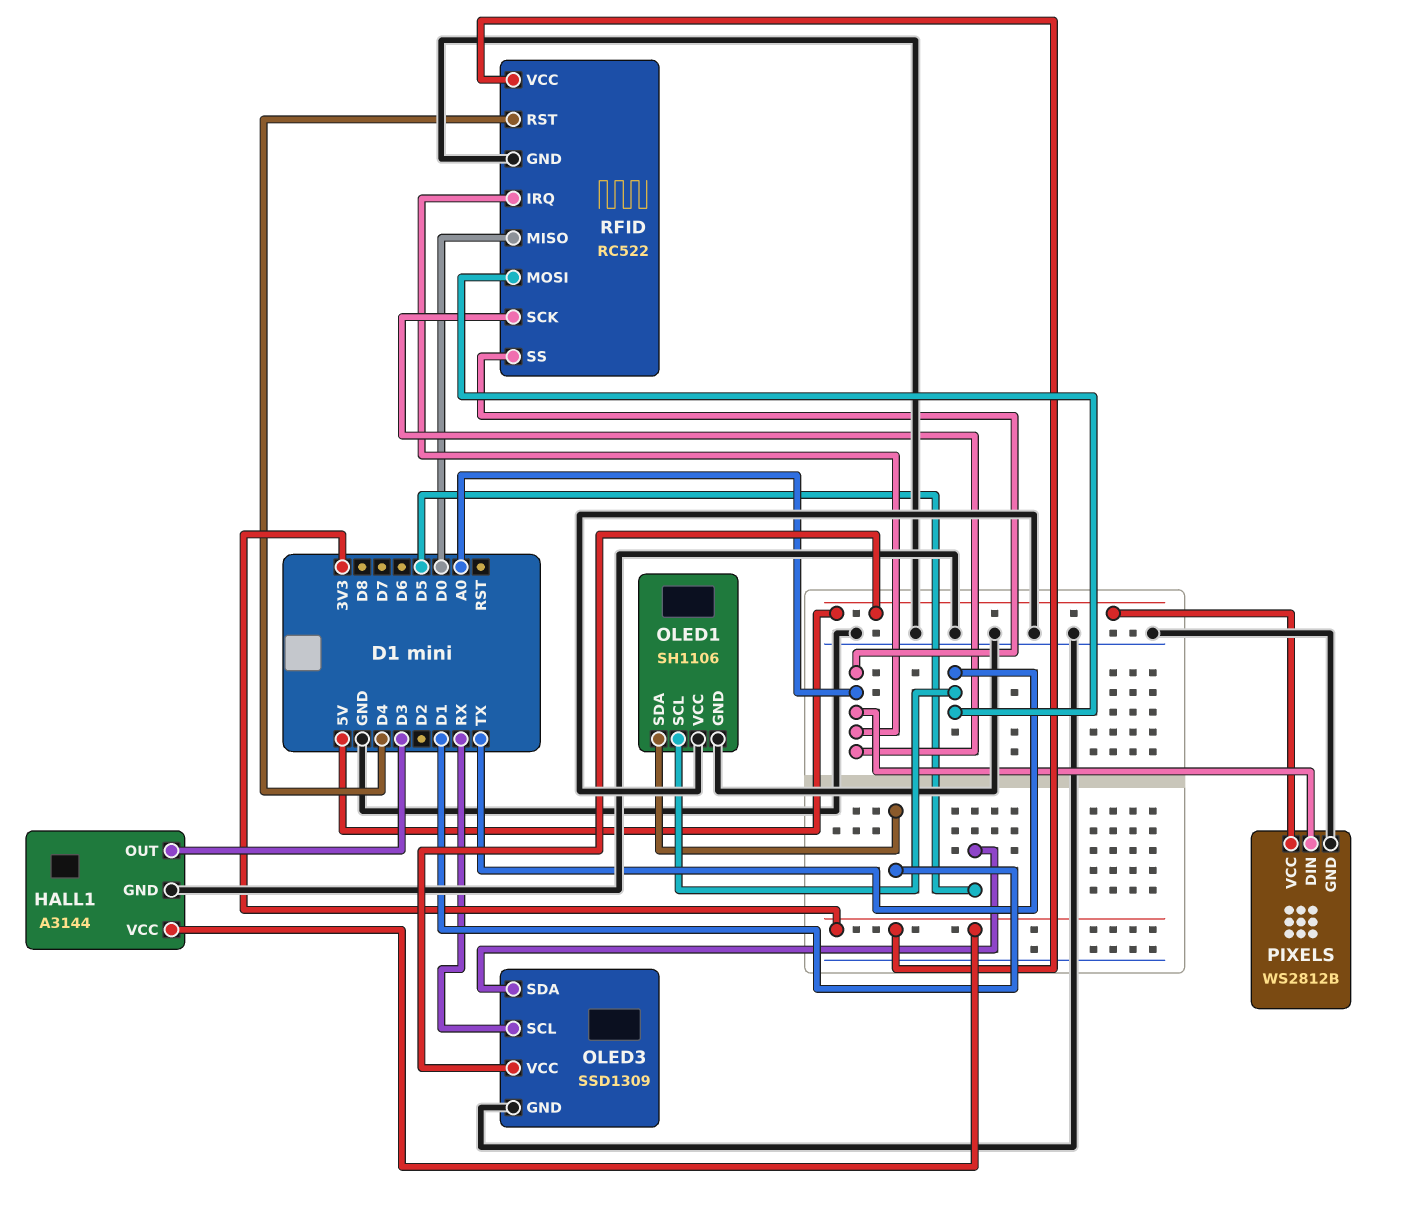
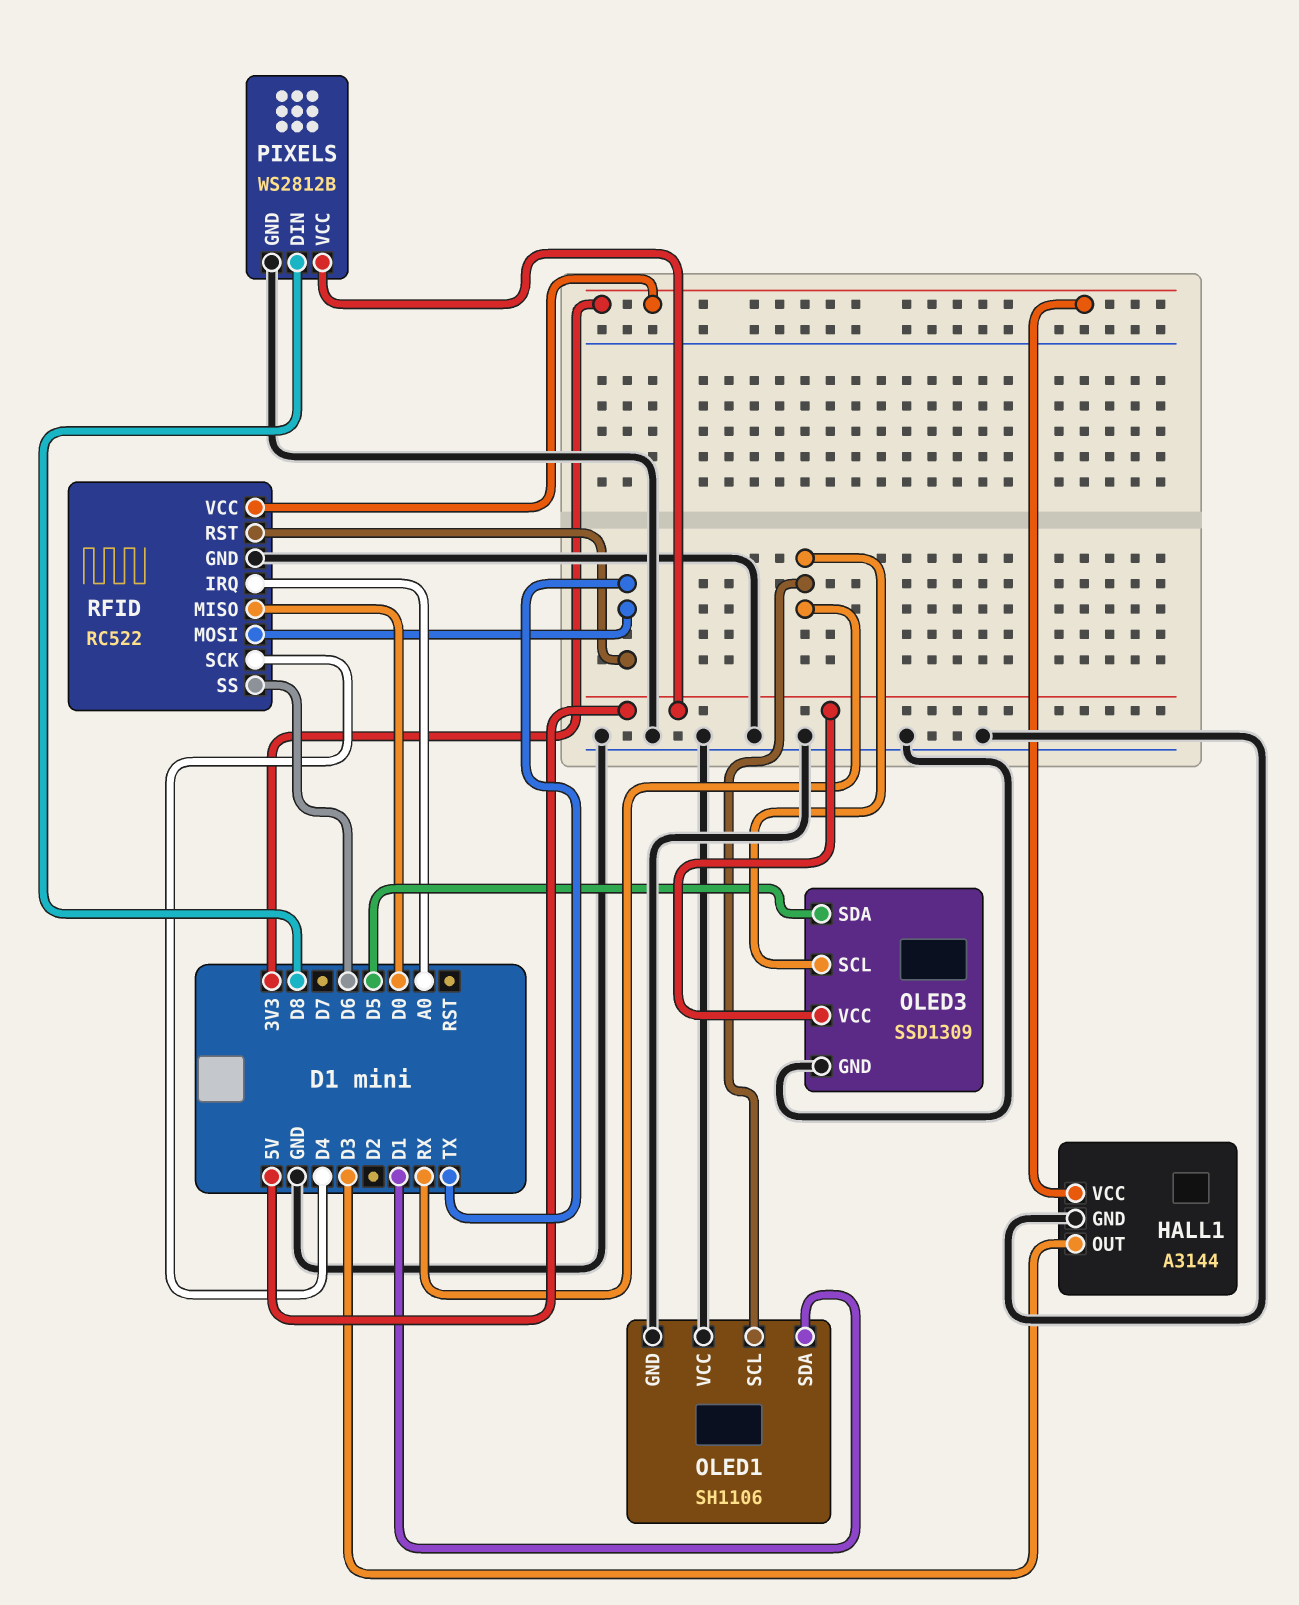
OLED1 pin SCL: TX -> RX
PIXELS pin DIN: A0 -> D8
RFID pin RST: D4 -> TX
RFID pin SCK: A0 -> D4
RFID pin SS: A0 -> D6

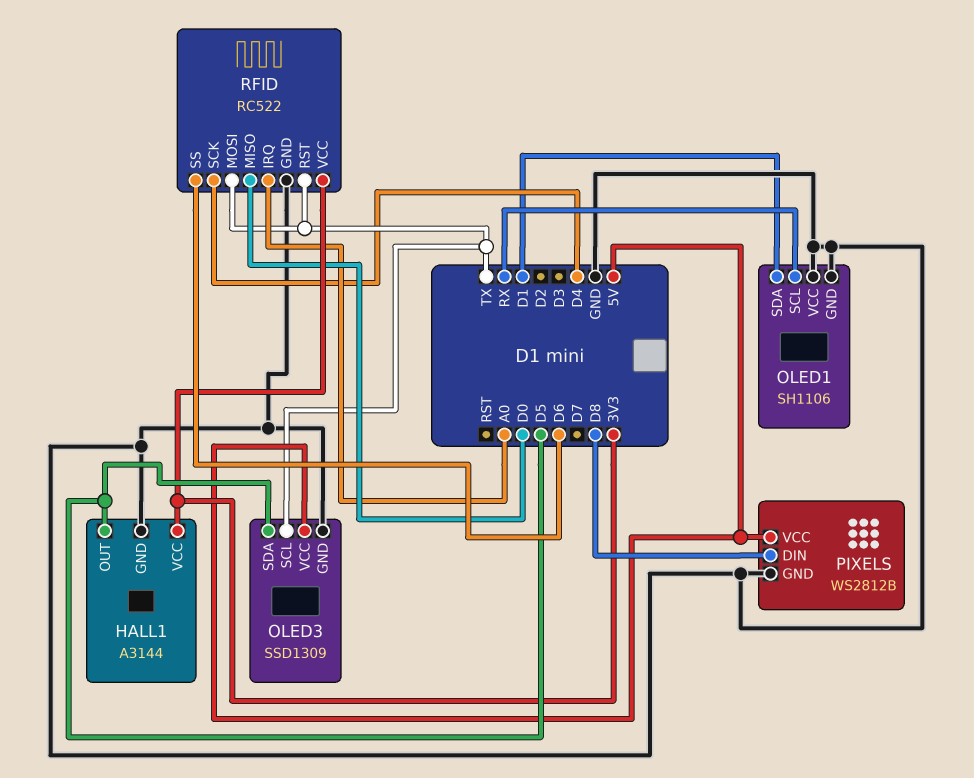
HALL1 pin OUT: D3 -> D5
OLED3 pin SCL: RX -> TX

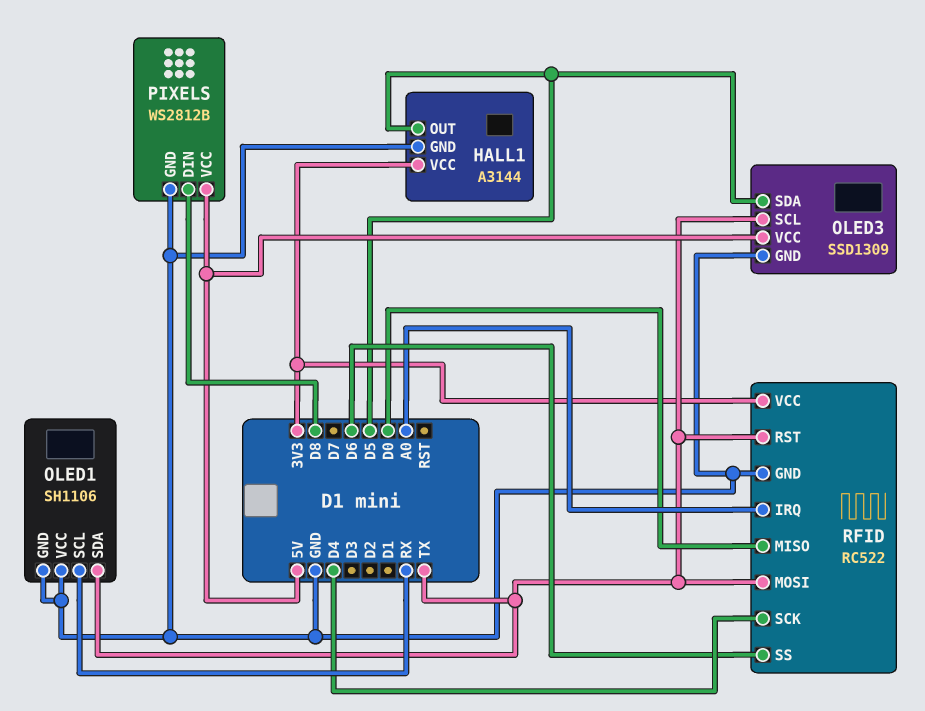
OLED1 pin SDA: D1 -> TX

